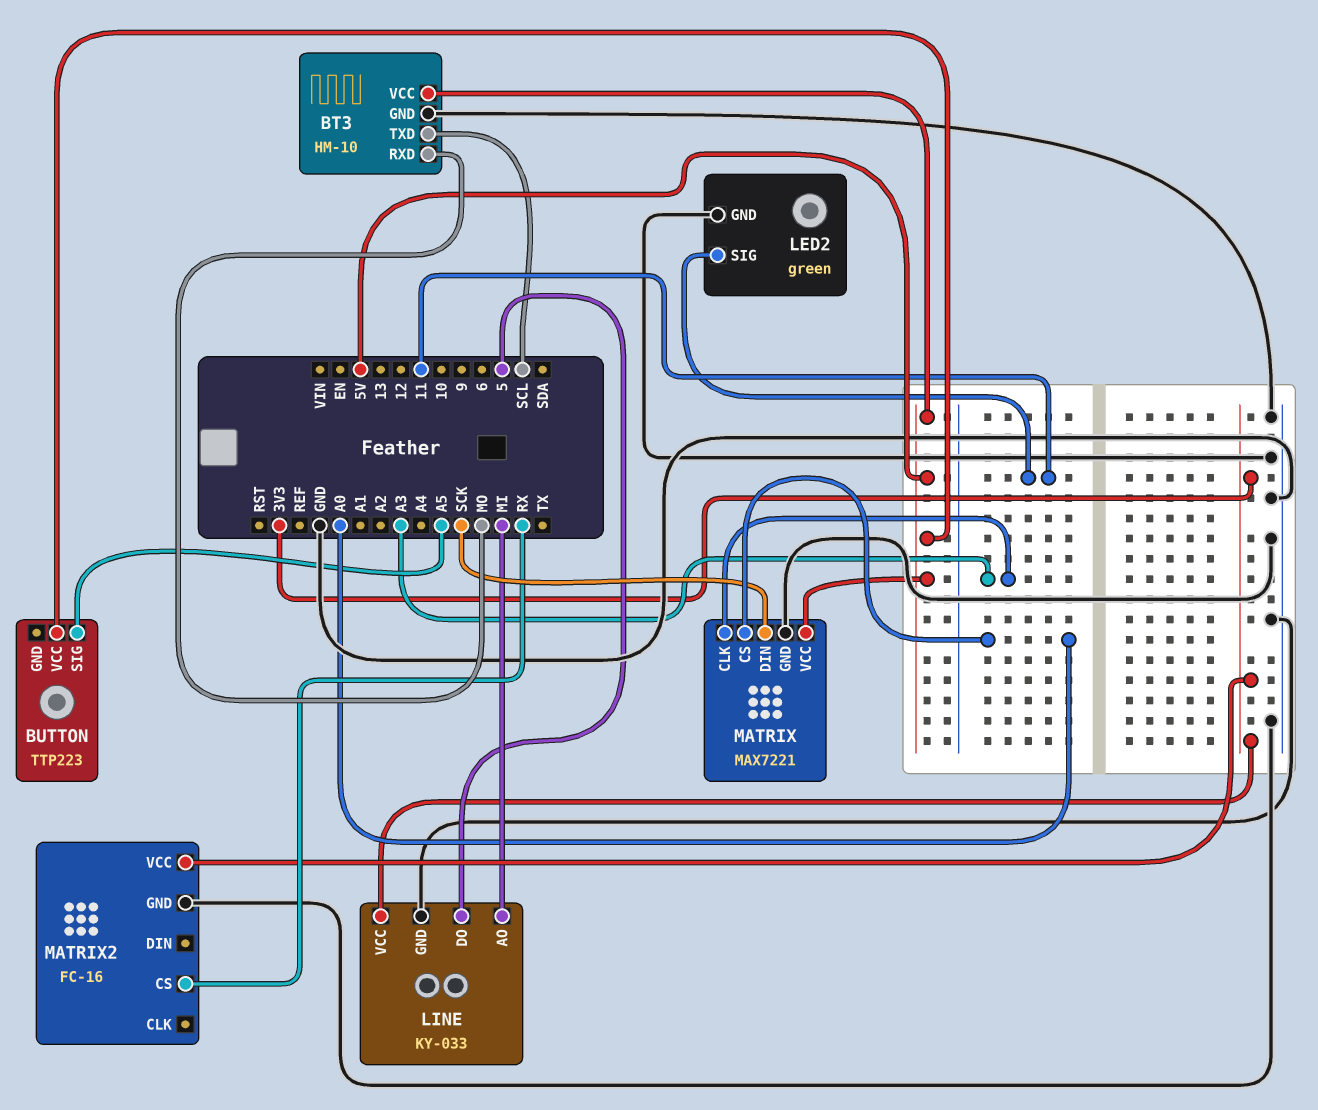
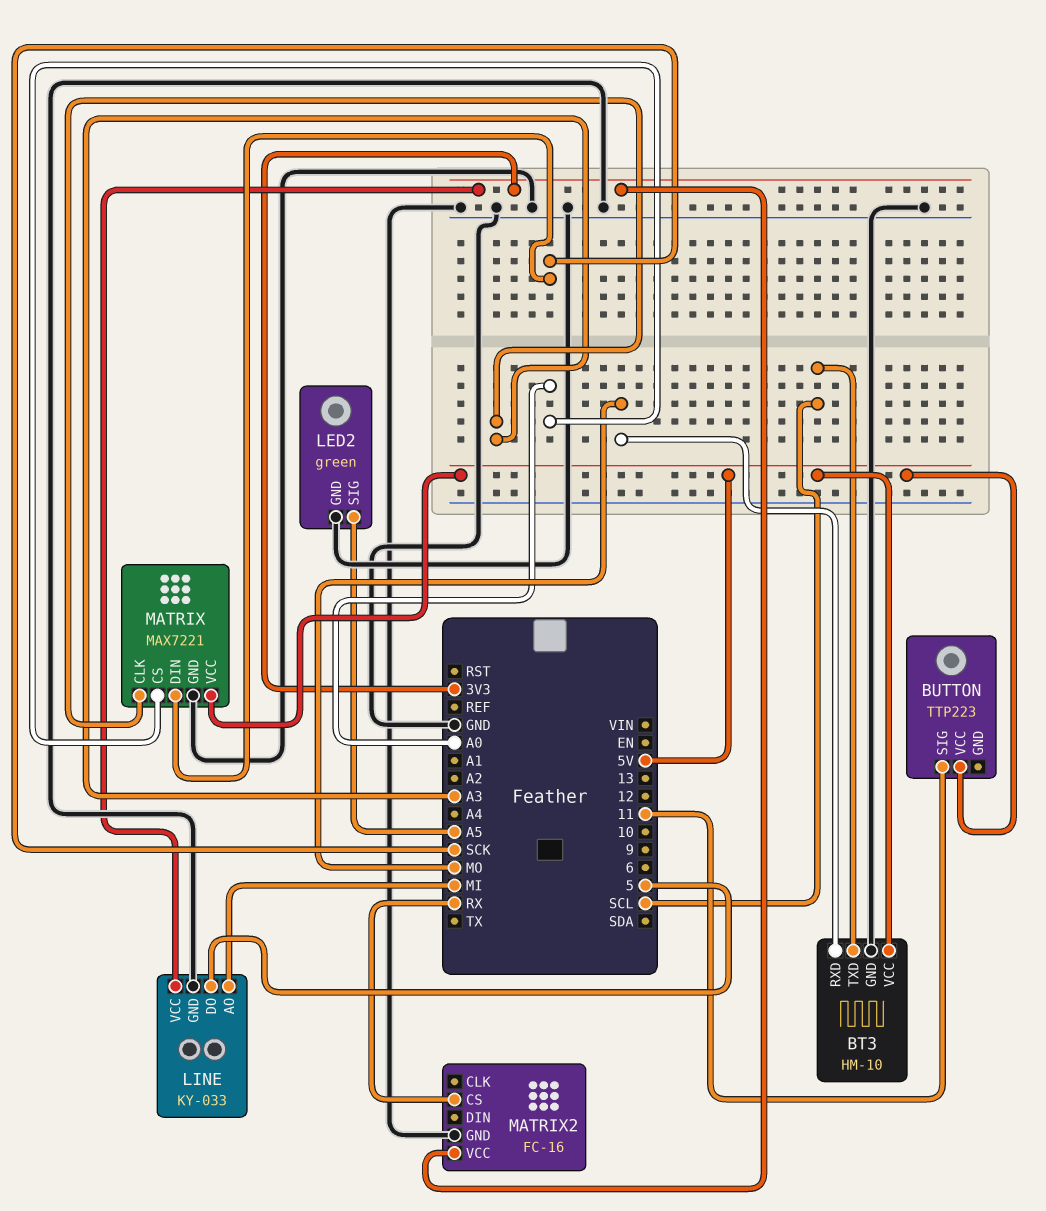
BUTTON pin SIG: A5 -> 11
LED2 pin SIG: 11 -> A5

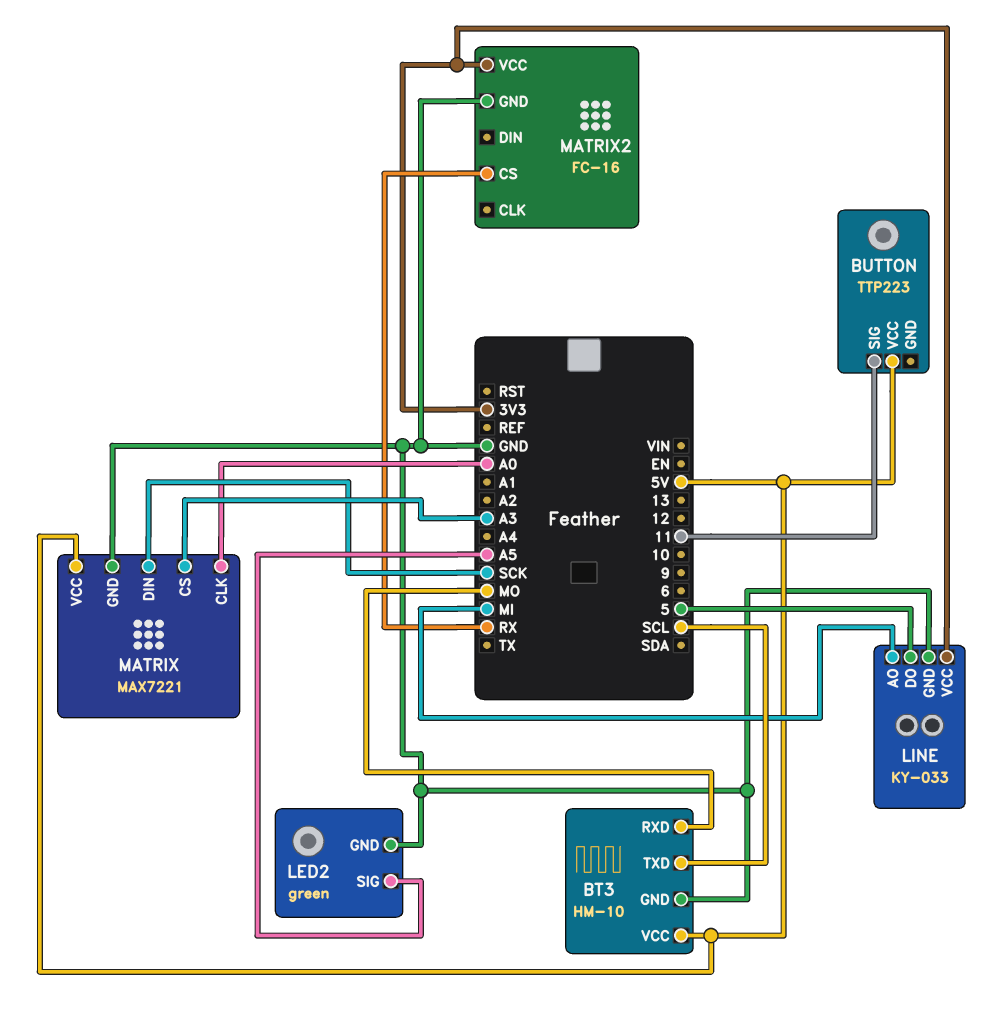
MATRIX pin CLK: A3 -> A0
MATRIX pin CS: A0 -> A3

